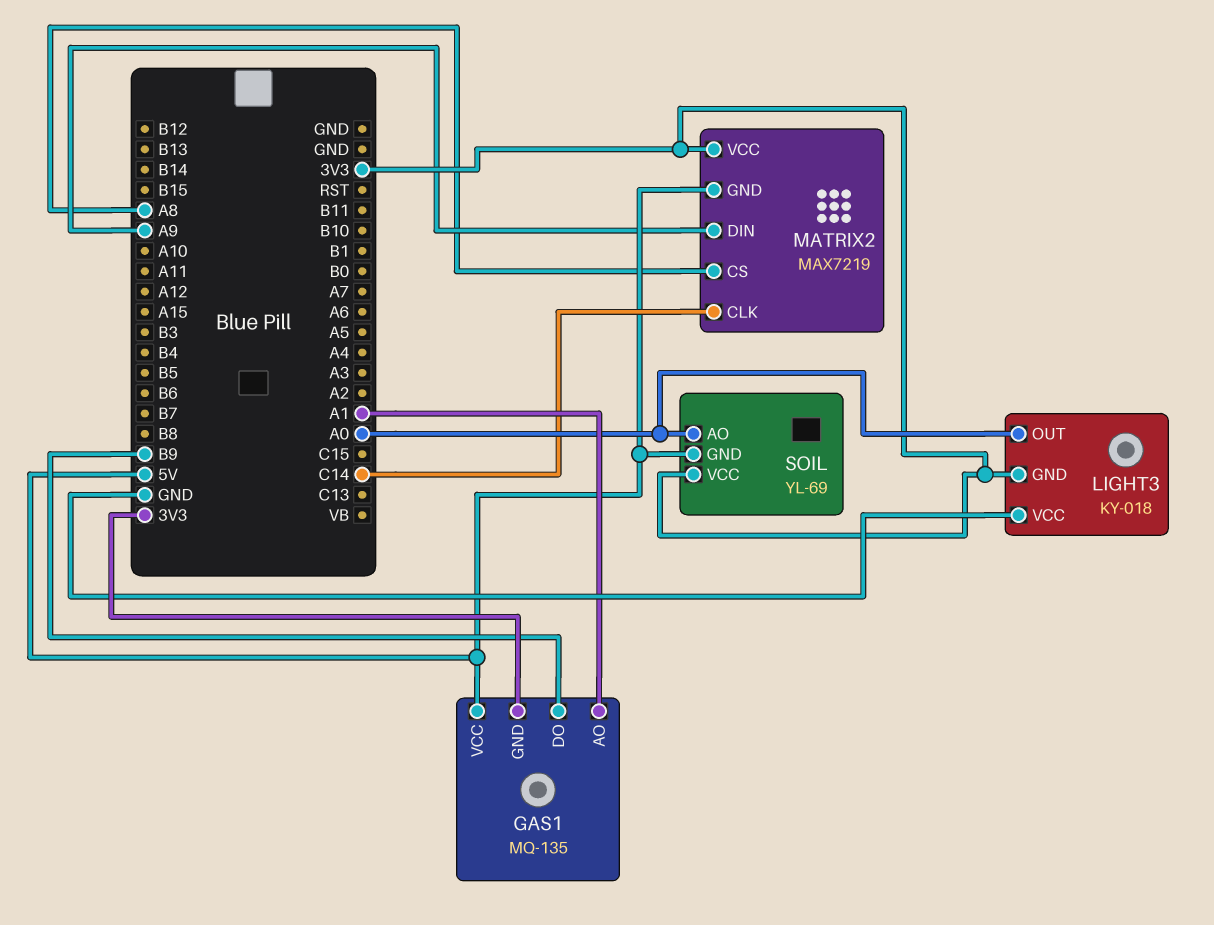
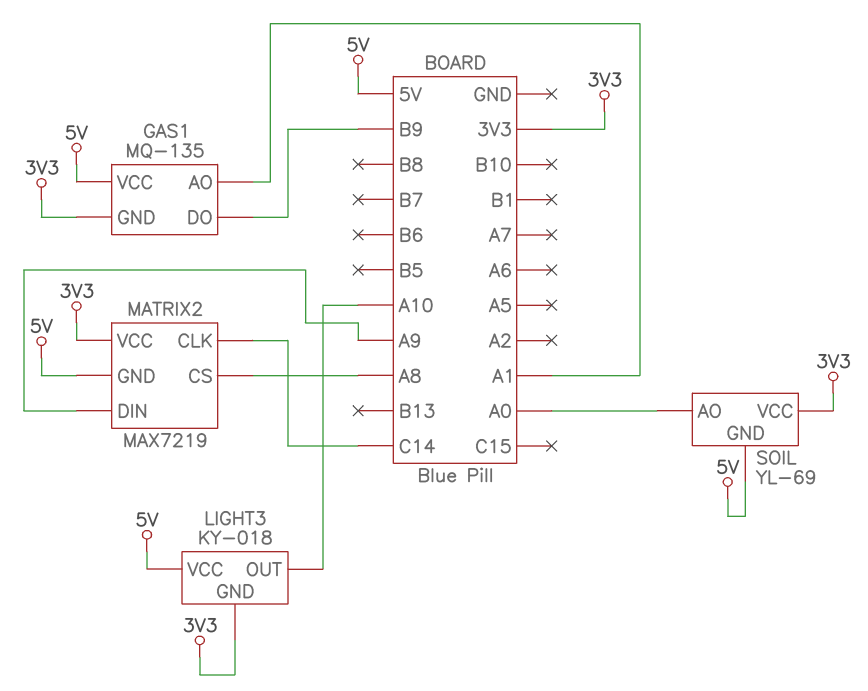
LIGHT3 pin OUT: A0 -> A10
LIGHT3 pin VCC: GND -> 5V

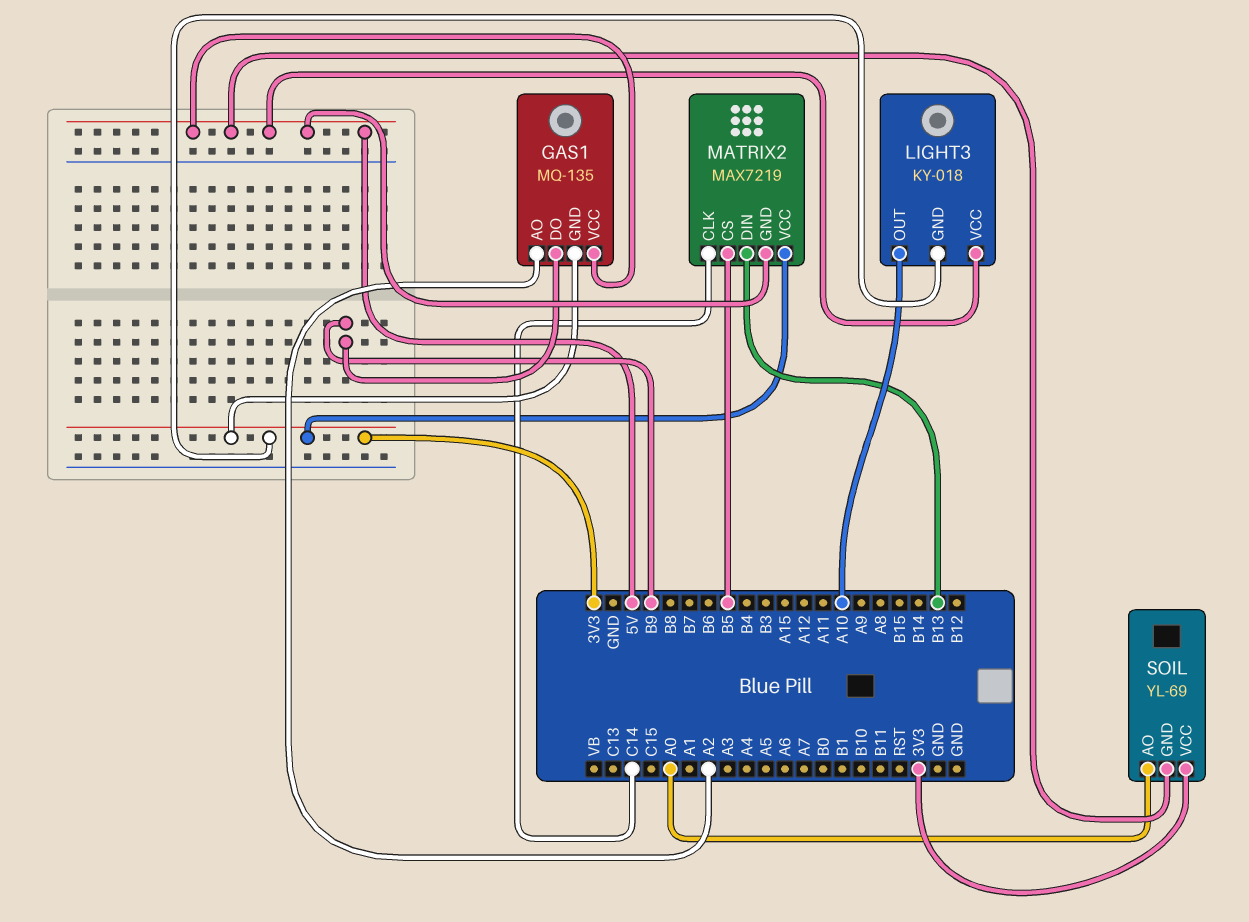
GAS1 pin AO: A1 -> A2
MATRIX2 pin CS: A8 -> B5
MATRIX2 pin DIN: A9 -> B13

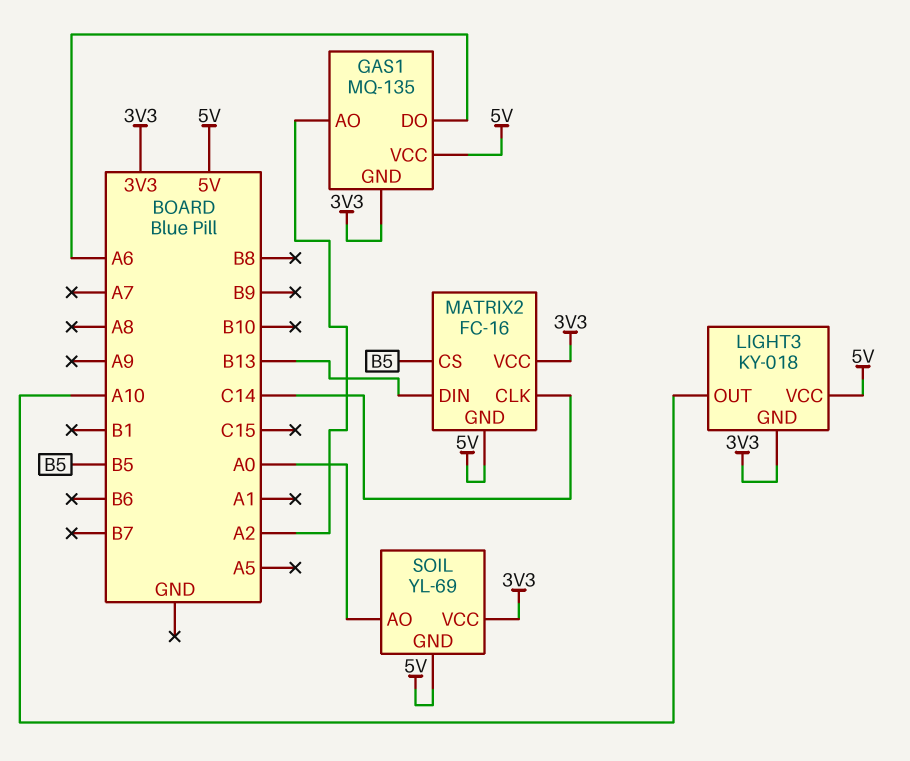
GAS1 pin DO: B9 -> A6
MATRIX2: MAX7219 -> FC-16

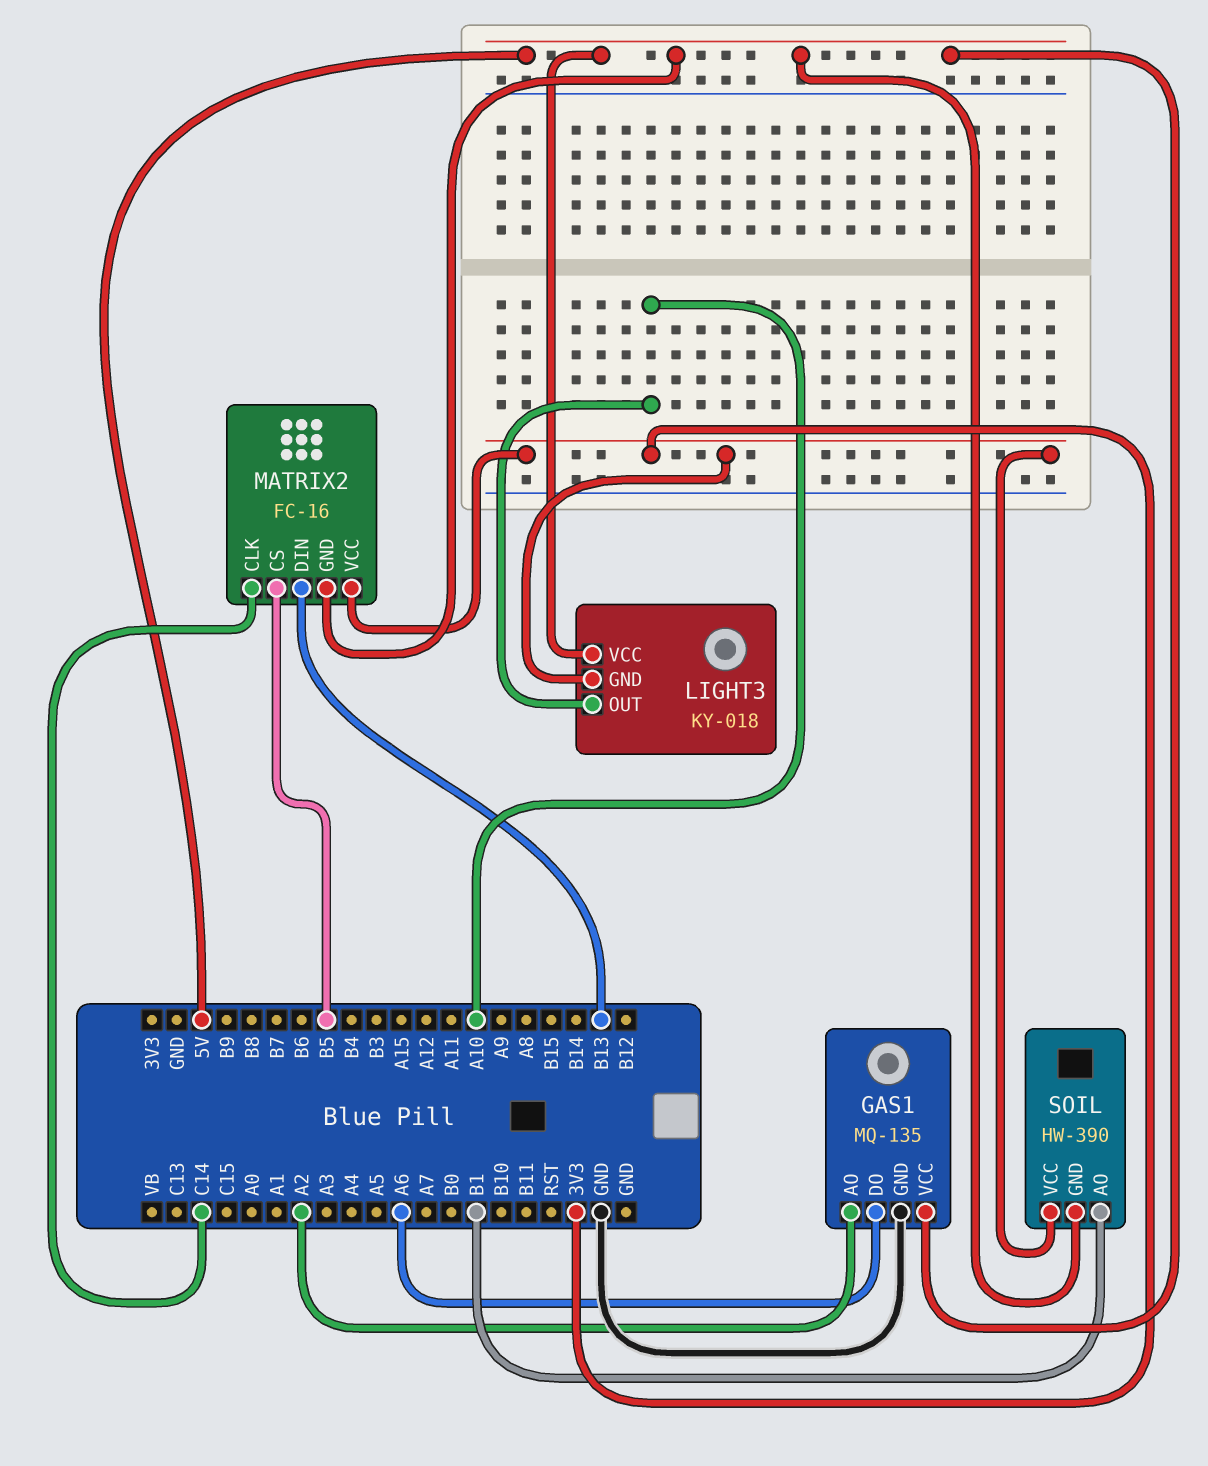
GAS1 pin GND: 3V3 -> GND
SOIL: YL-69 -> HW-390
SOIL pin AO: A0 -> B1

